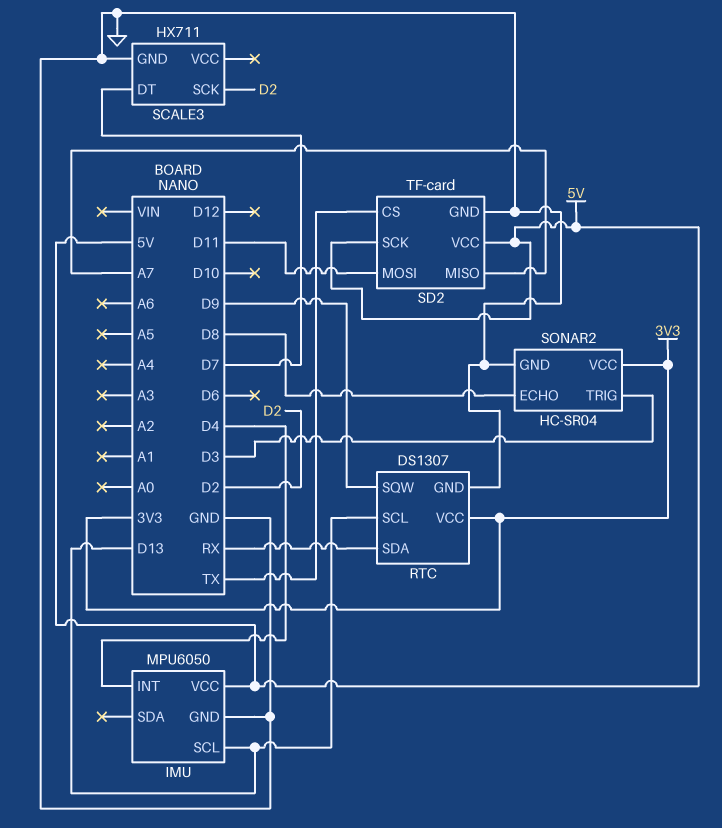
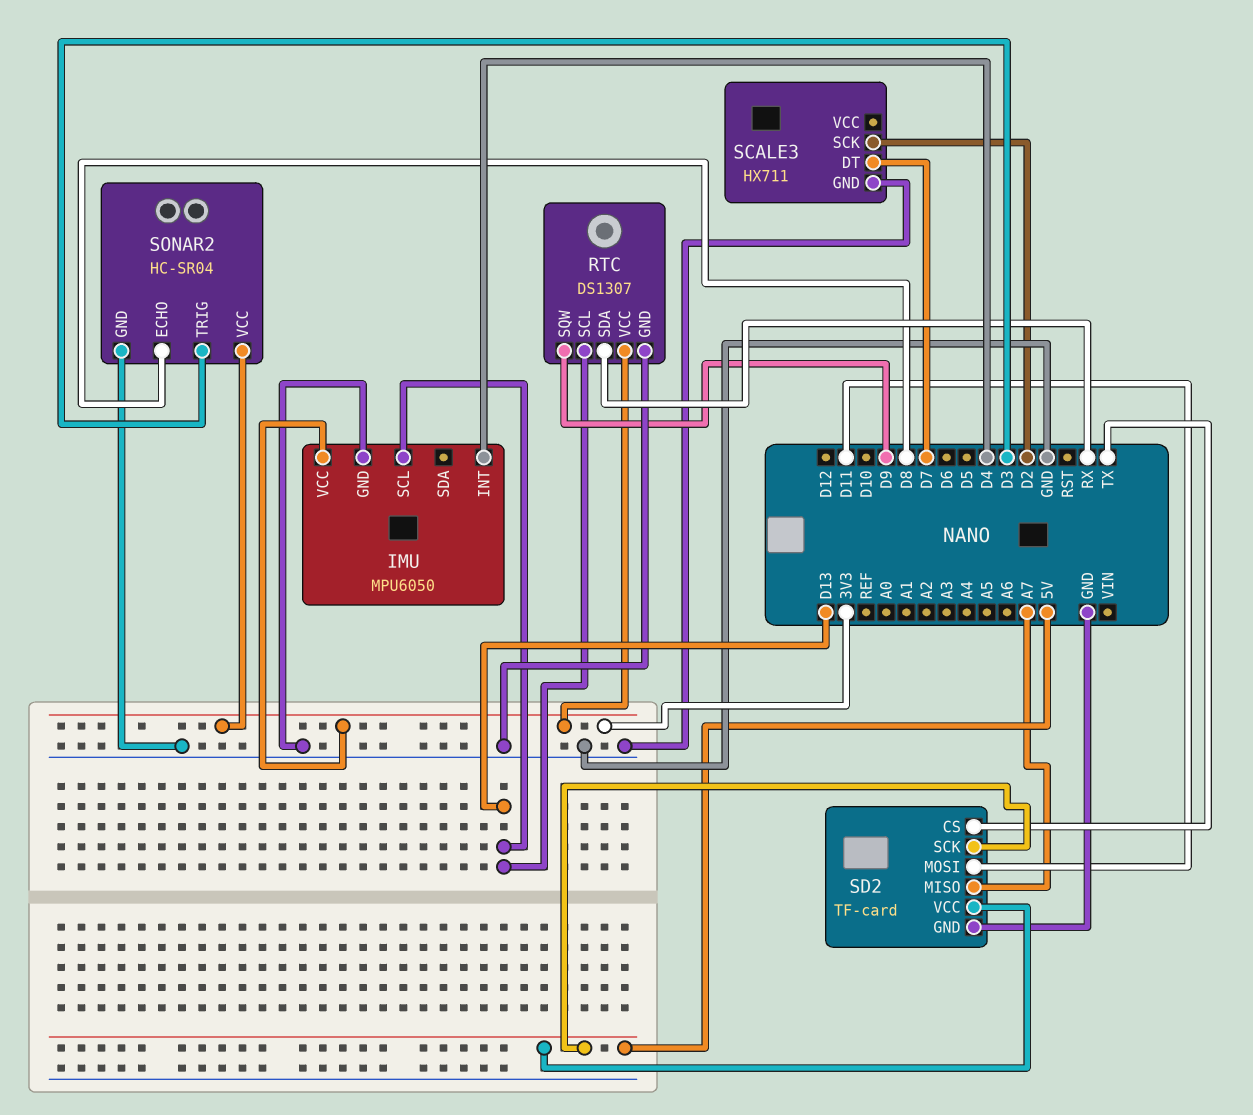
IMU pin VCC: 5V -> 3V3

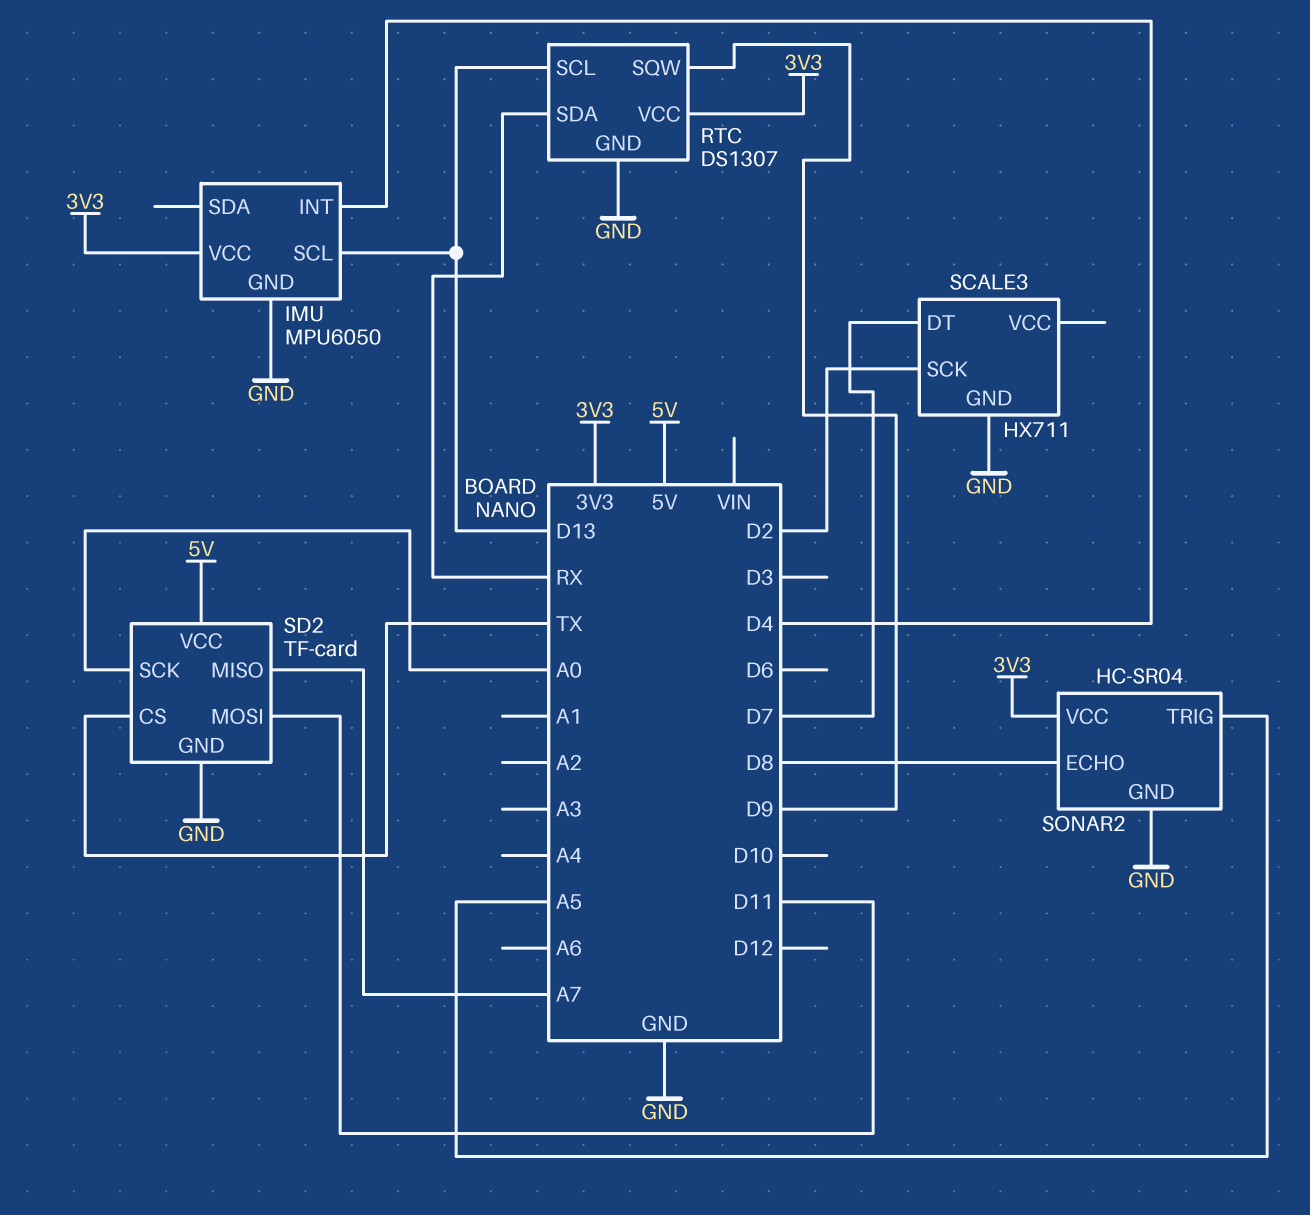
SD2 pin SCK: 5V -> A0
SONAR2 pin TRIG: D3 -> A5

